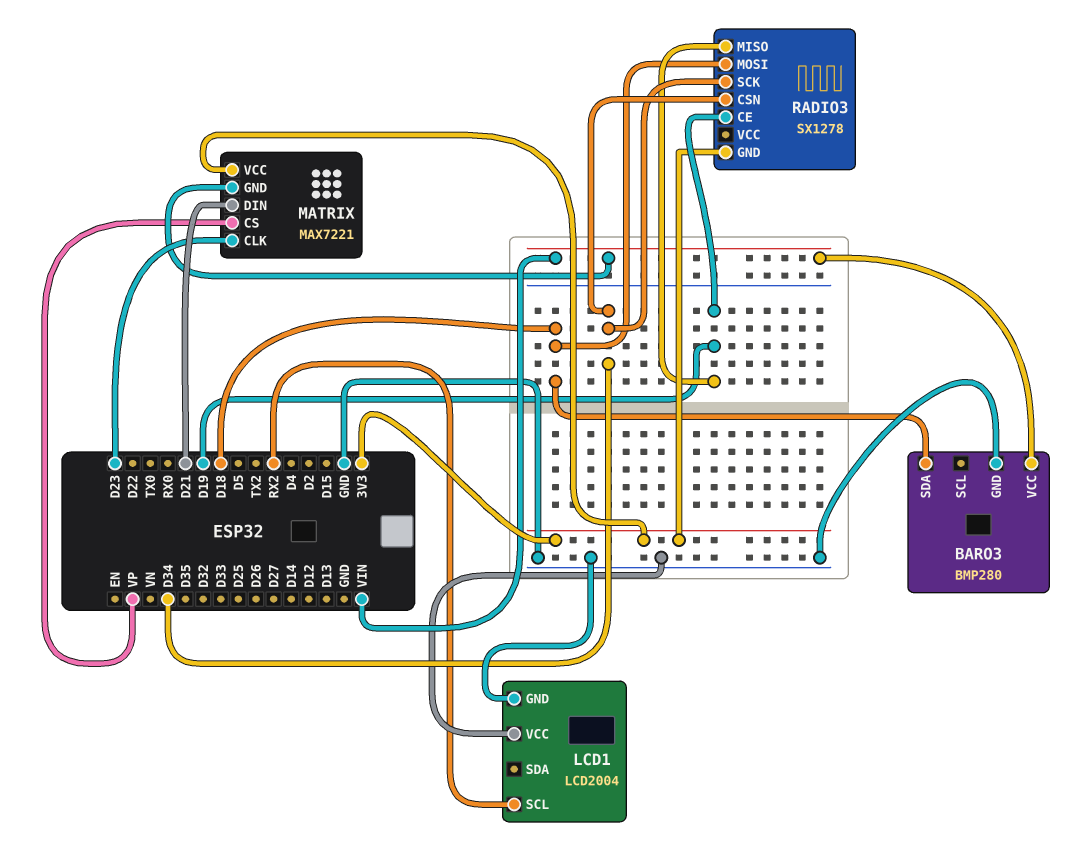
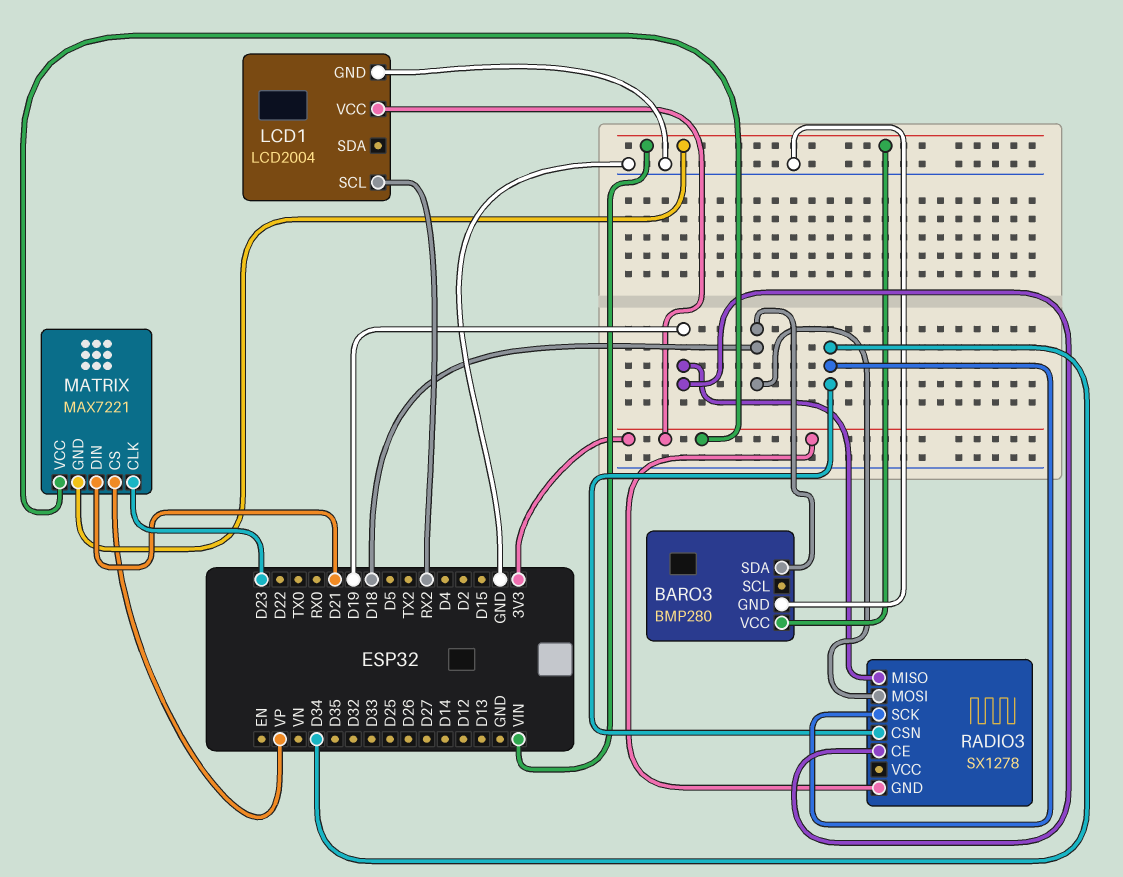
LCD1 pin VCC: GND -> 3V3

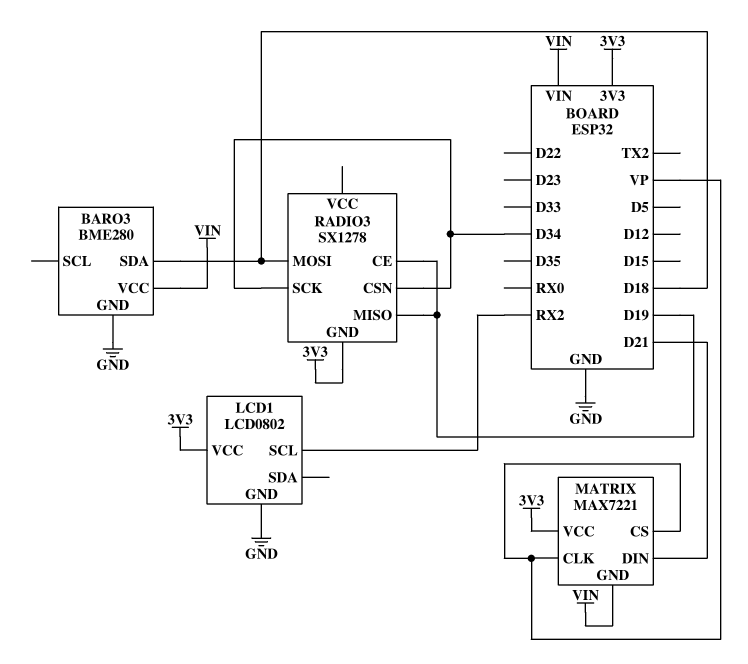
BARO3: BMP280 -> BME280
LCD1: LCD2004 -> LCD0802
MATRIX pin CLK: D23 -> VP

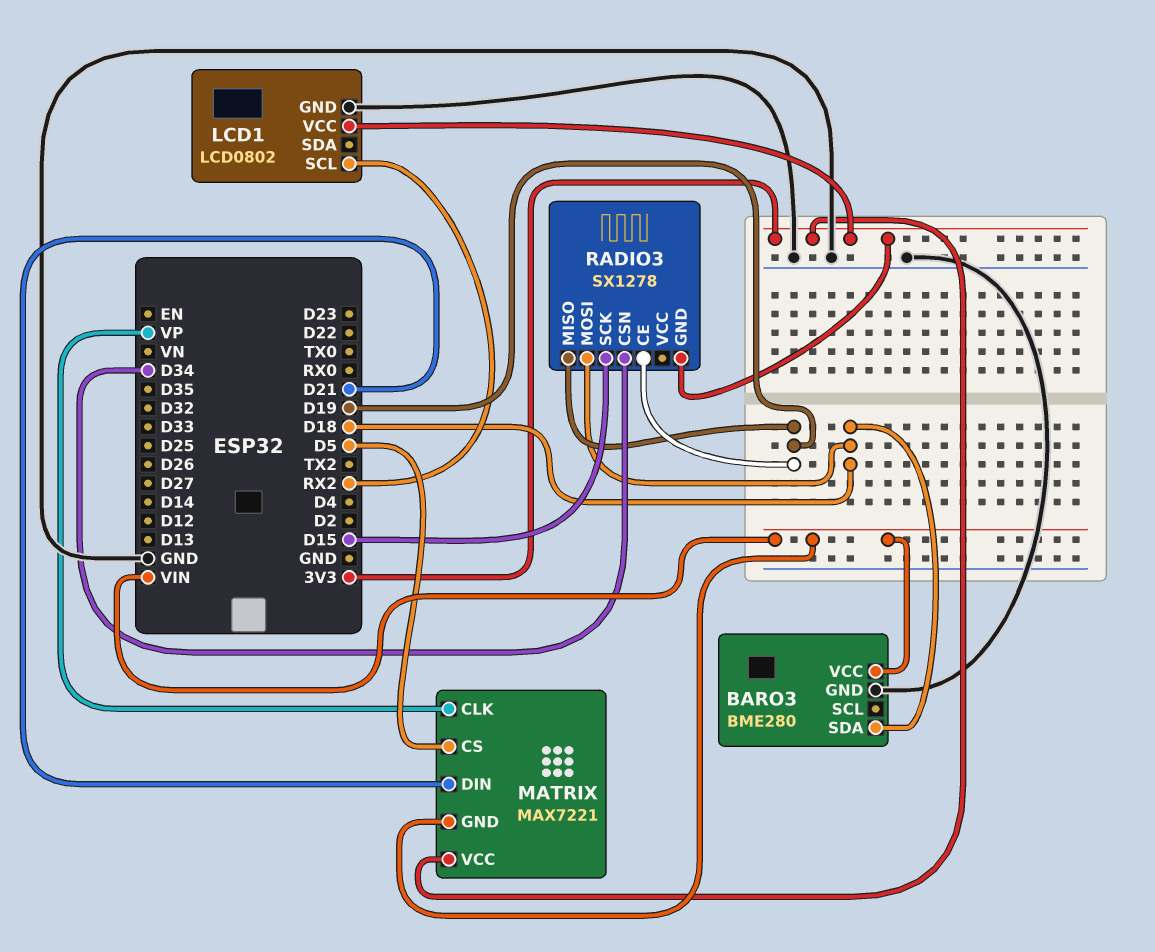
MATRIX pin CS: VP -> D5
RADIO3 pin SCK: D34 -> D15

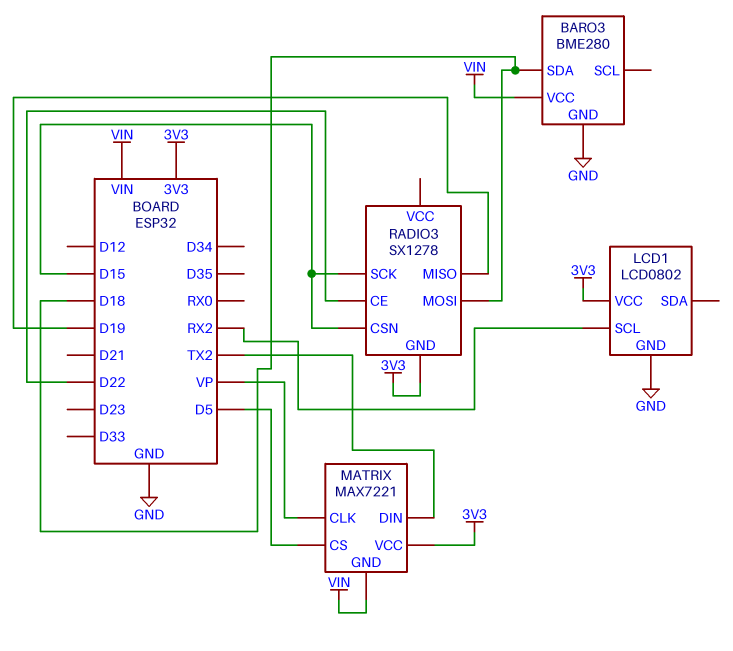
MATRIX pin DIN: D21 -> TX2
RADIO3 pin CE: D19 -> D22
RADIO3 pin CSN: D34 -> D15

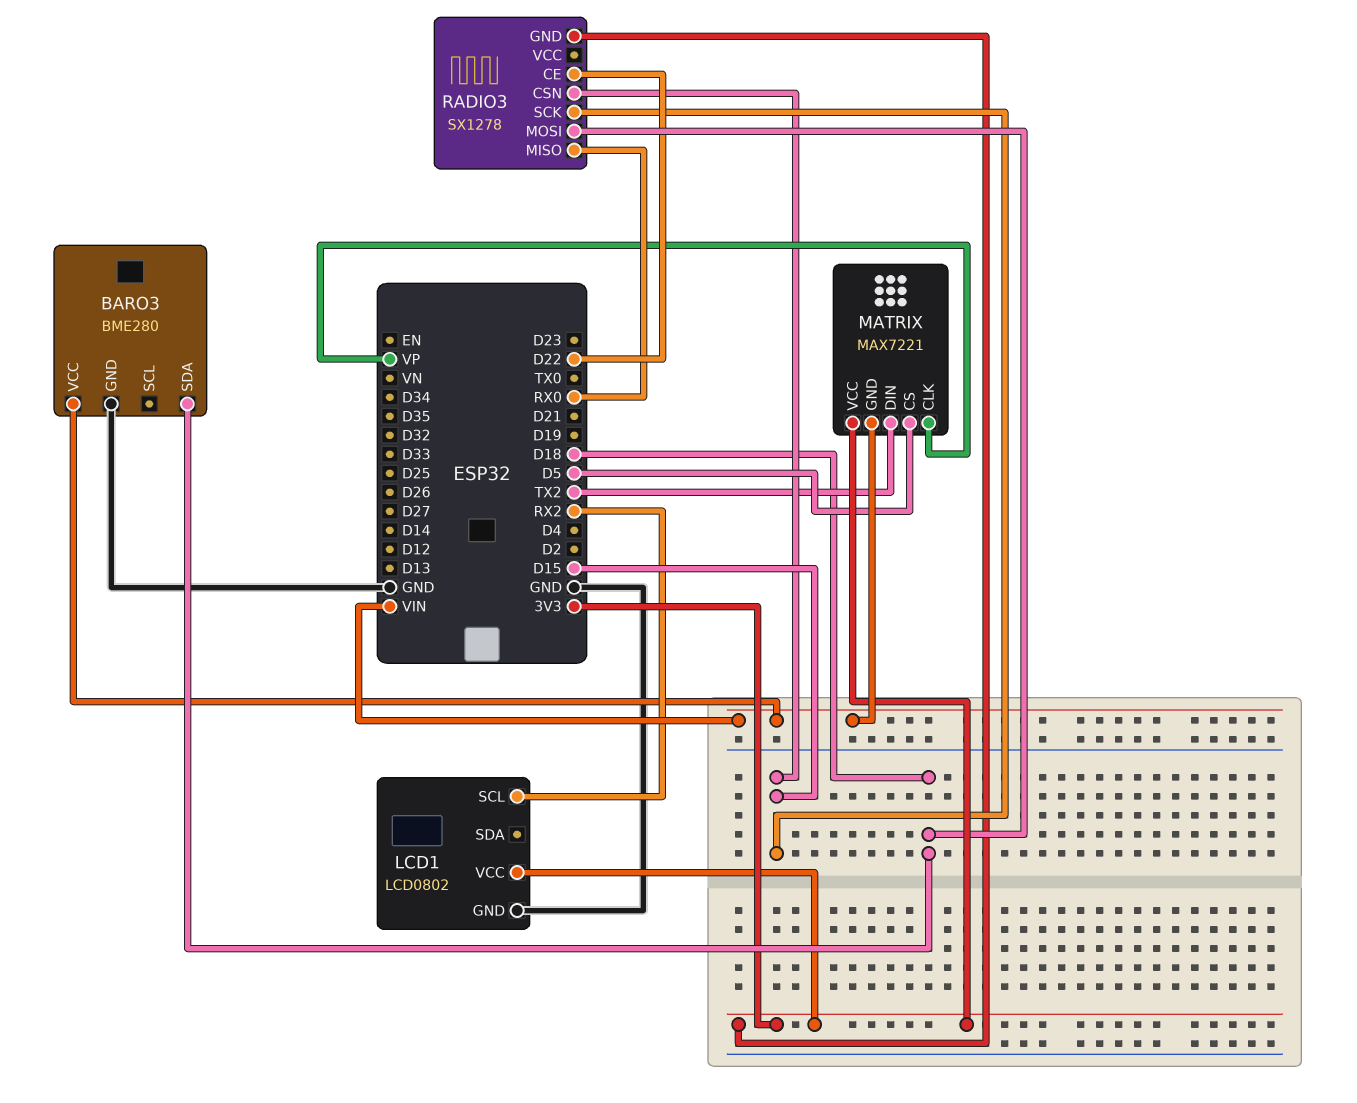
RADIO3 pin MISO: D19 -> RX0

